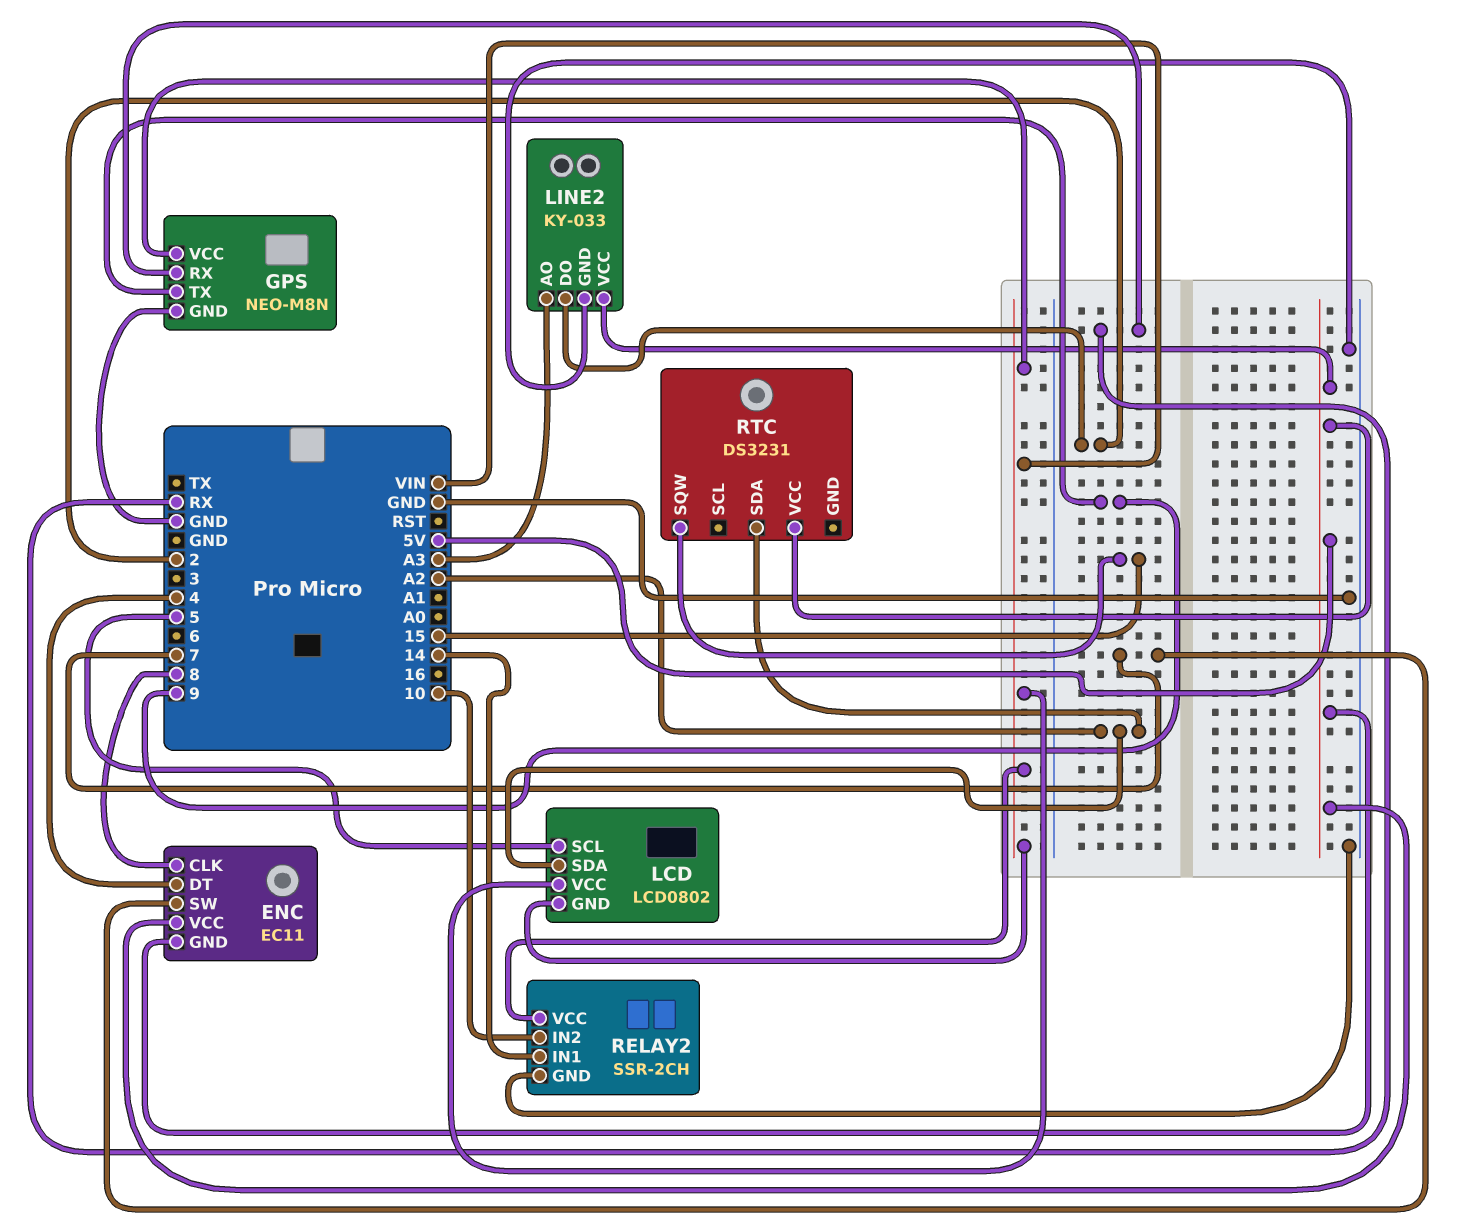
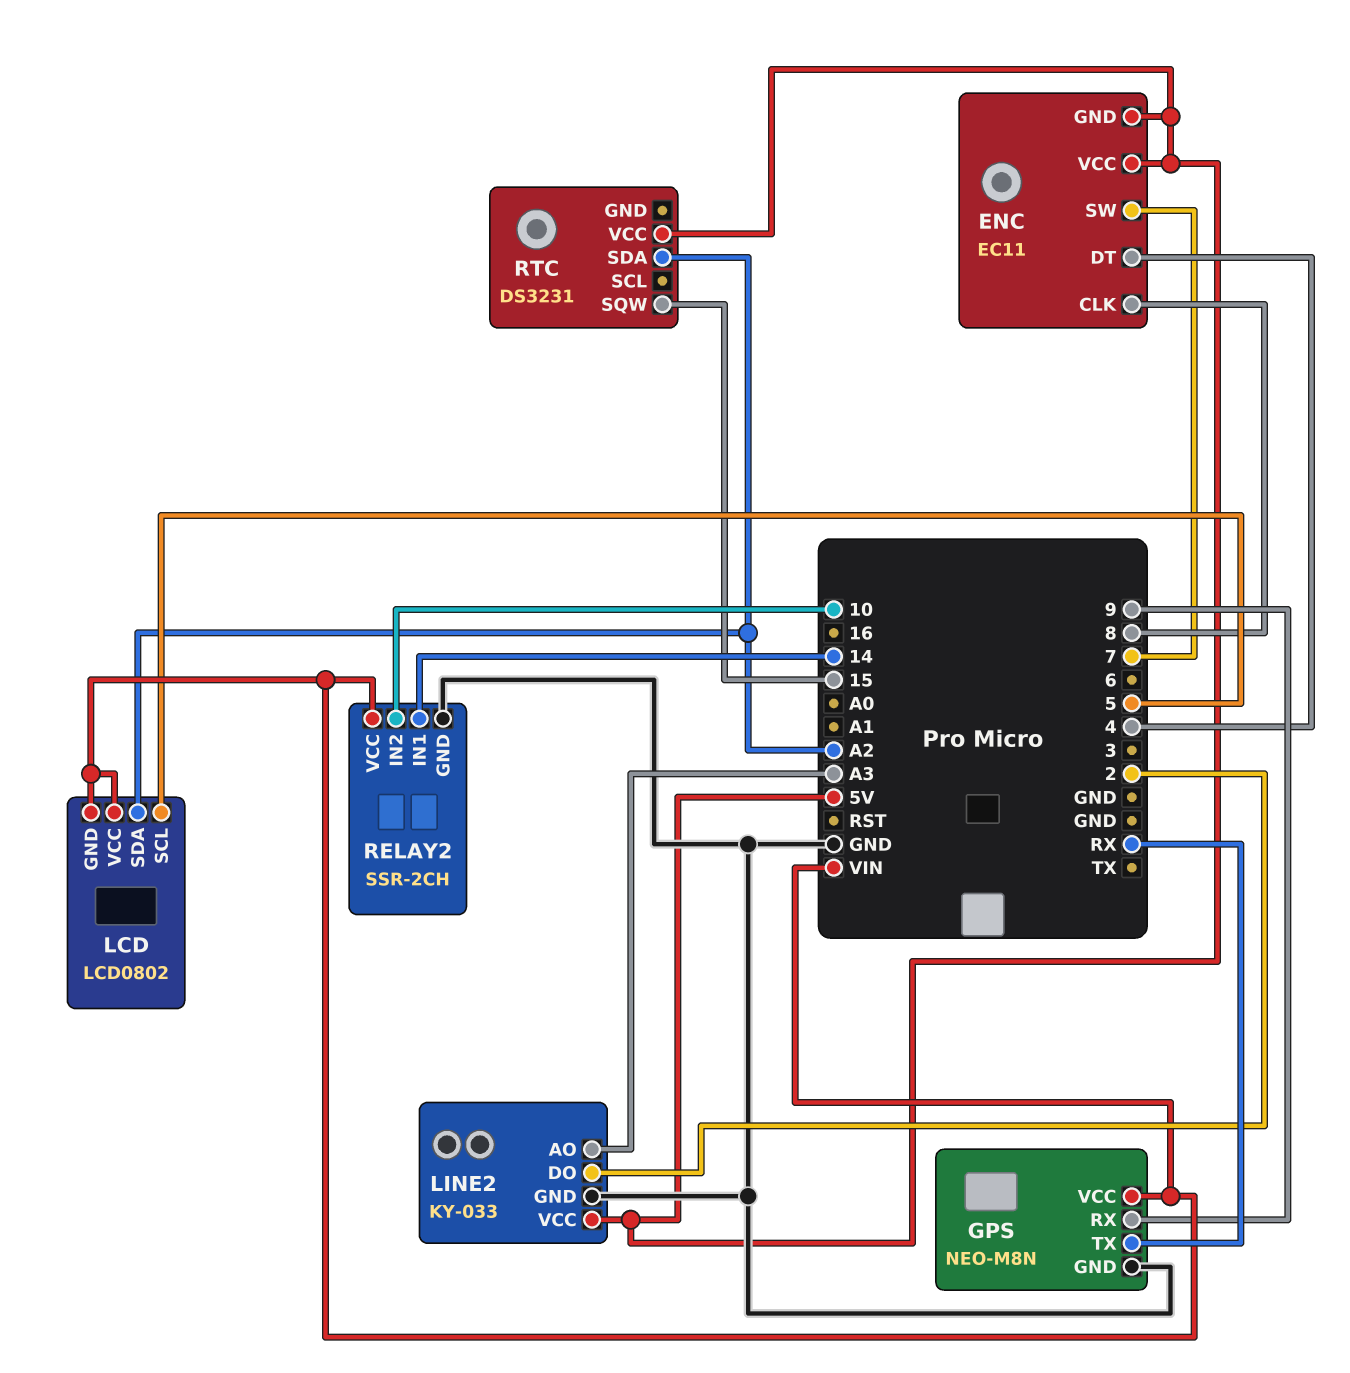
GPS pin RX: RX -> 9
GPS pin TX: 9 -> RX

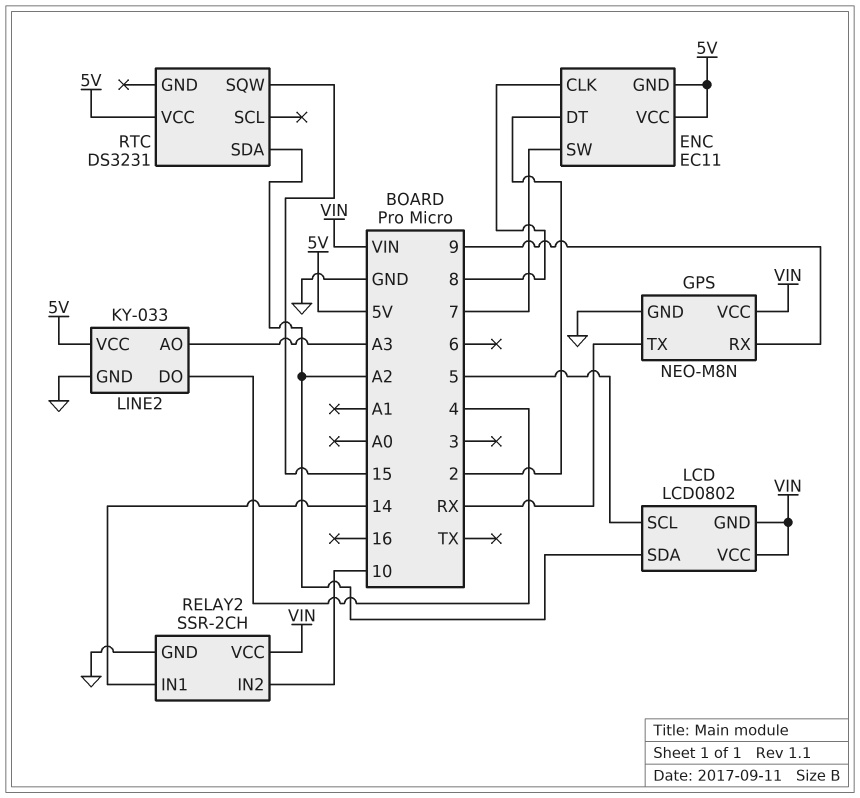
ENC pin DT: 4 -> 2
LINE2 pin DO: 2 -> 4

